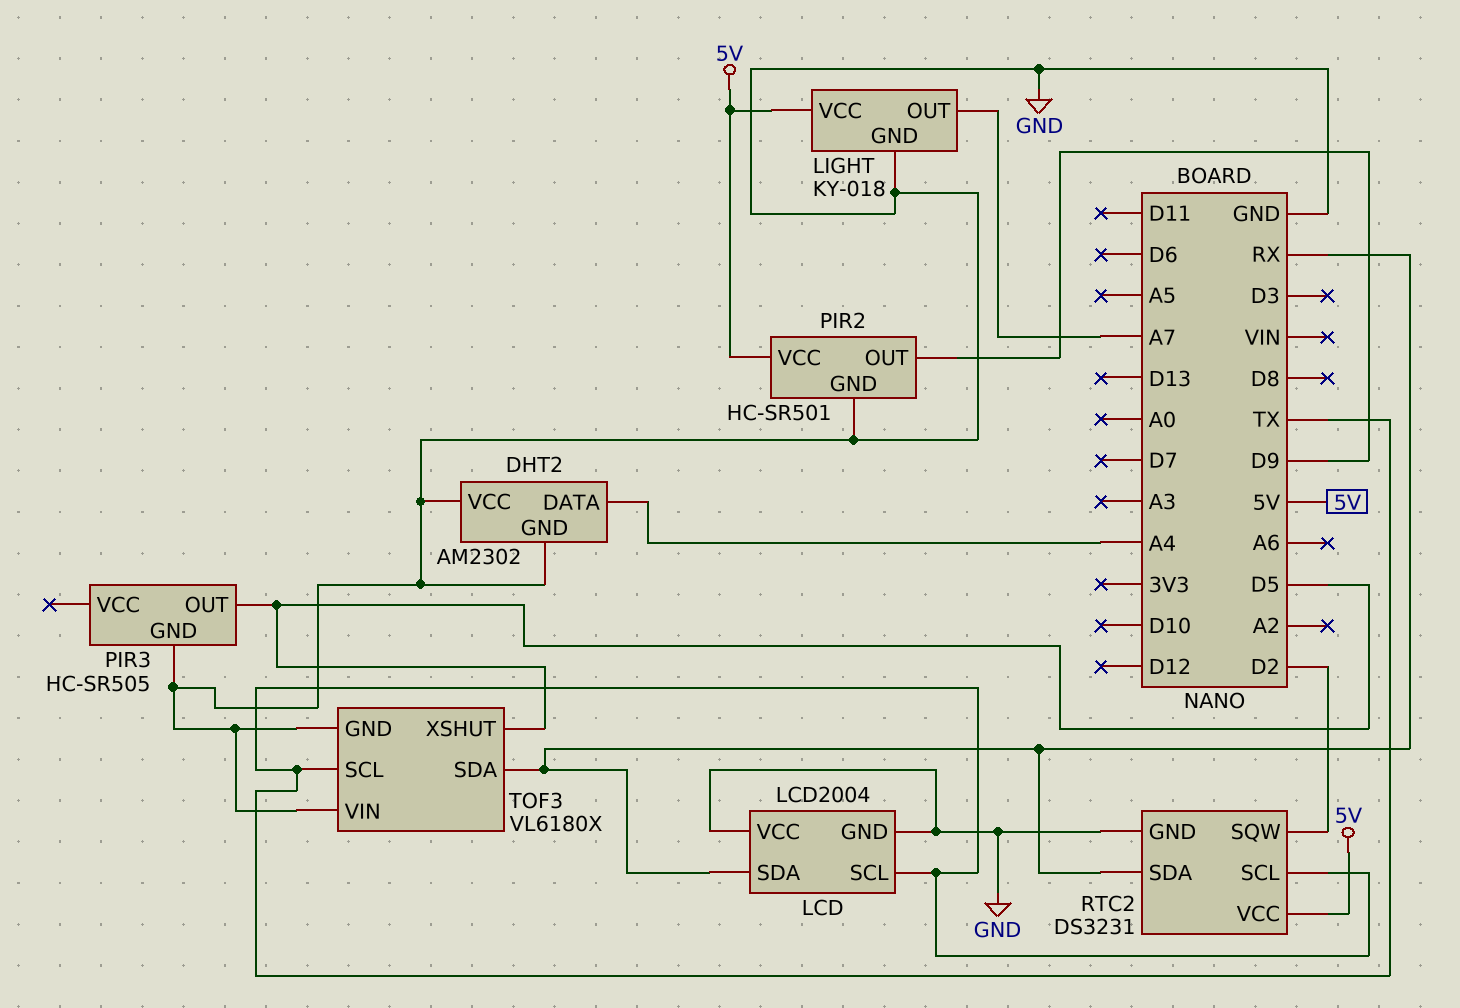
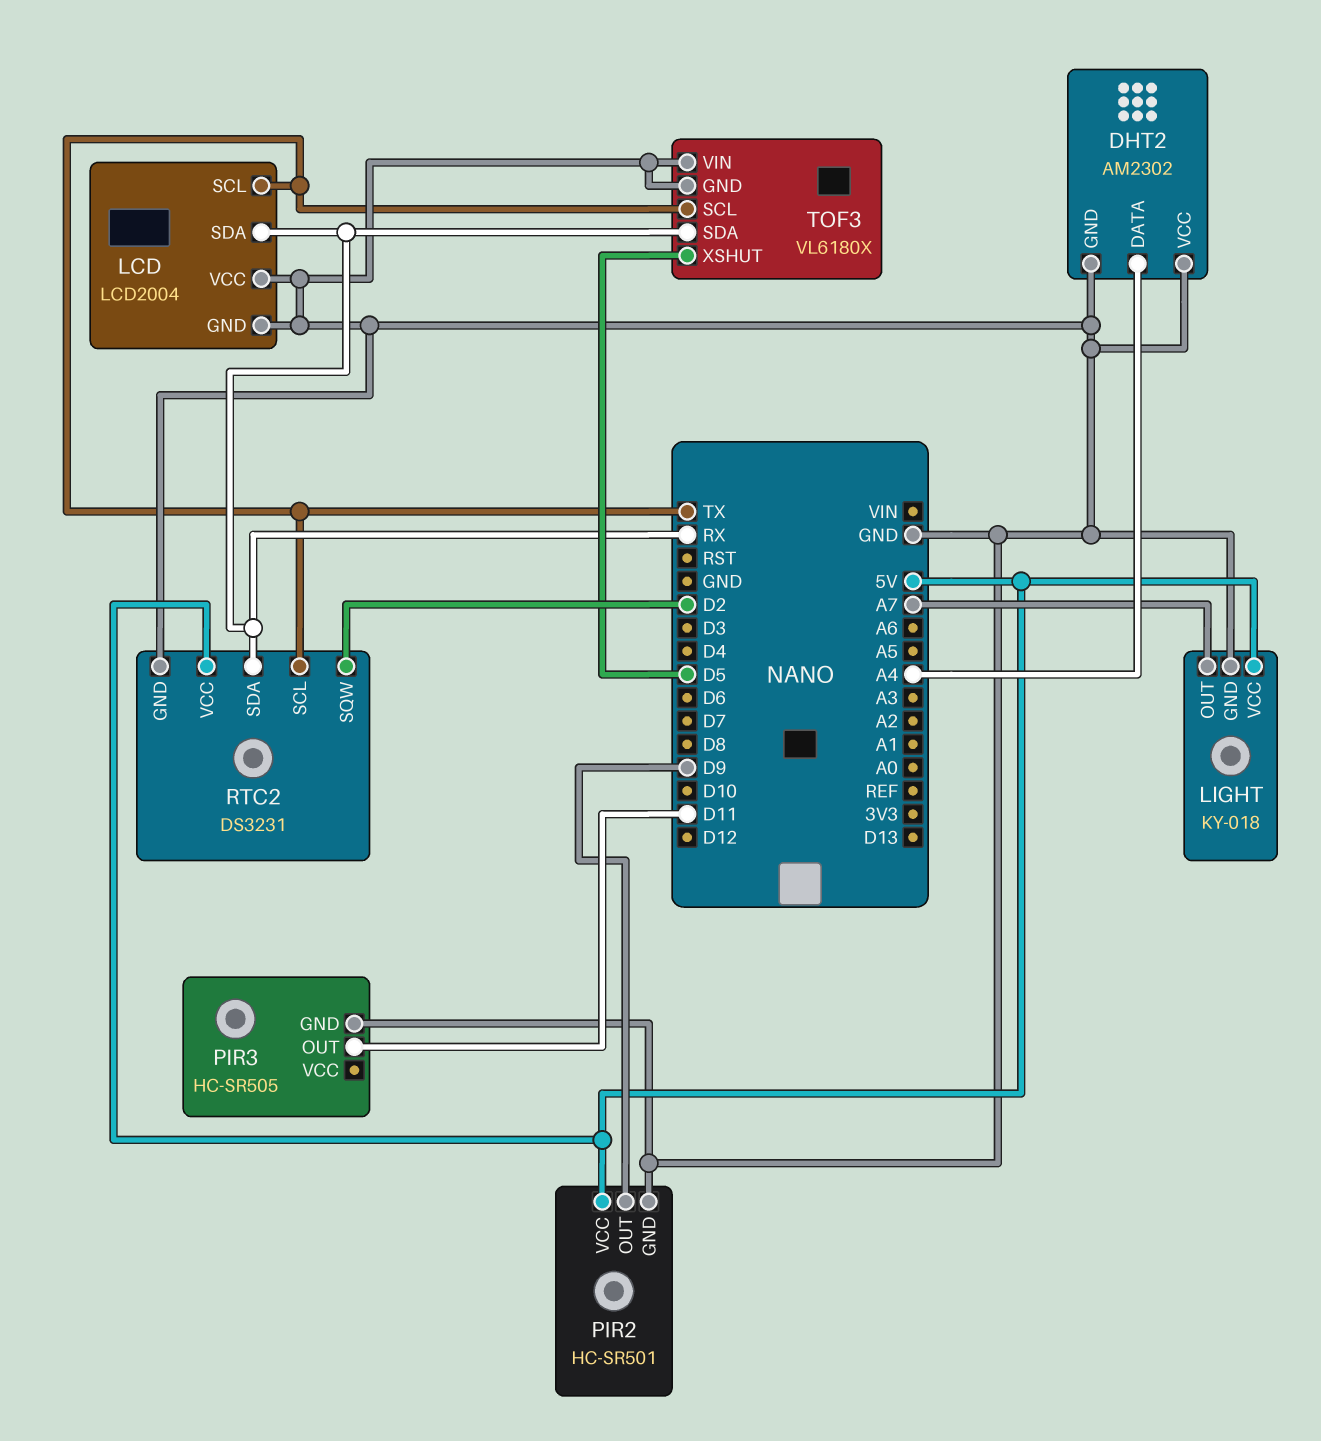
PIR3 pin OUT: D5 -> D11

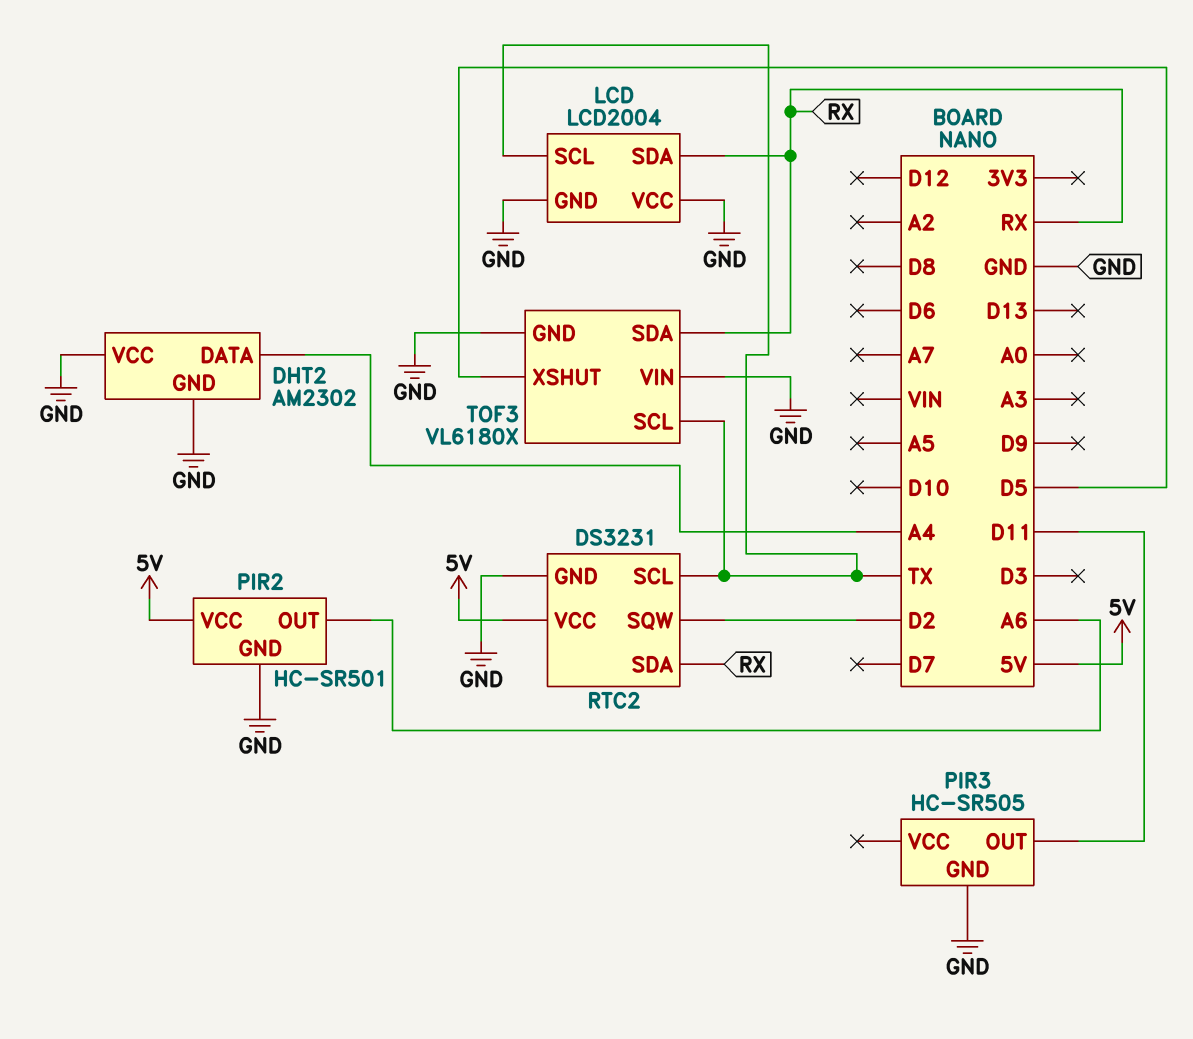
LIGHT: KY-018 -> none
LIGHT pin GND: GND -> none
LIGHT pin OUT: A7 -> none
LIGHT pin VCC: 5V -> none
PIR2 pin OUT: D9 -> A6

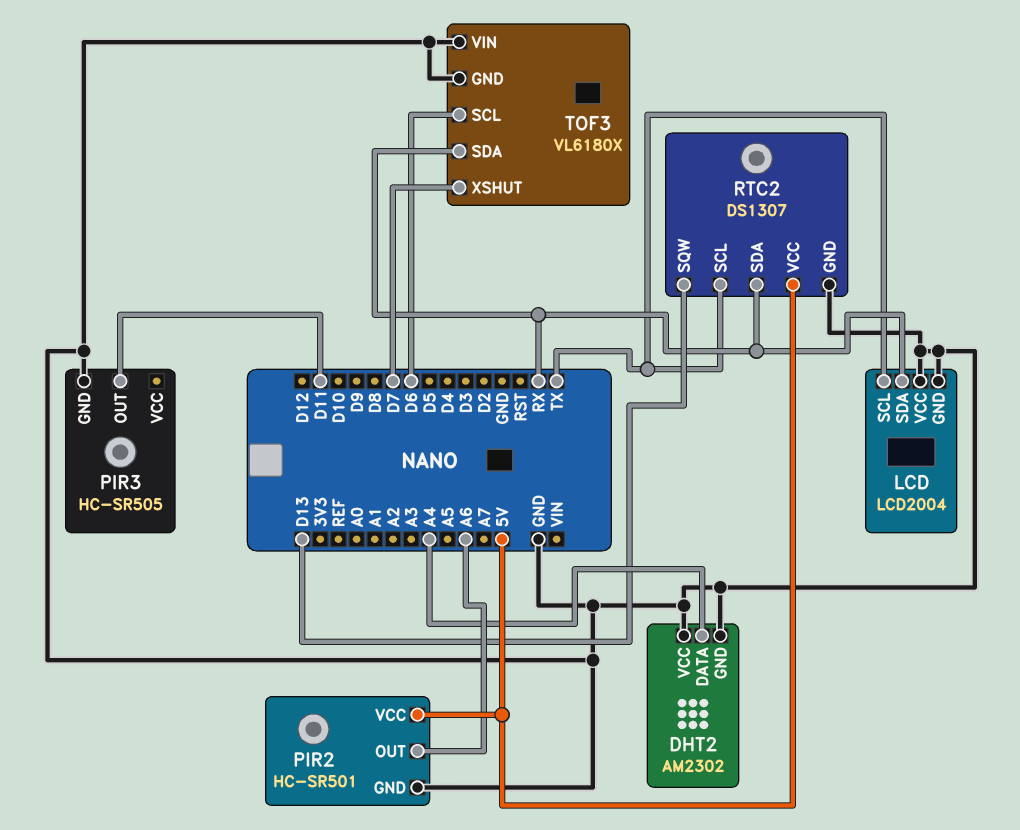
RTC2: DS3231 -> DS1307
RTC2 pin SQW: D2 -> D13
TOF3 pin SCL: TX -> D6
TOF3 pin XSHUT: D5 -> D7

